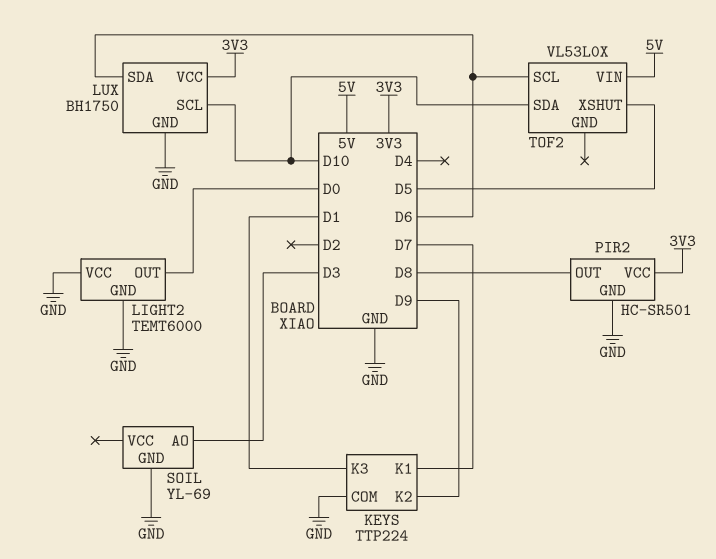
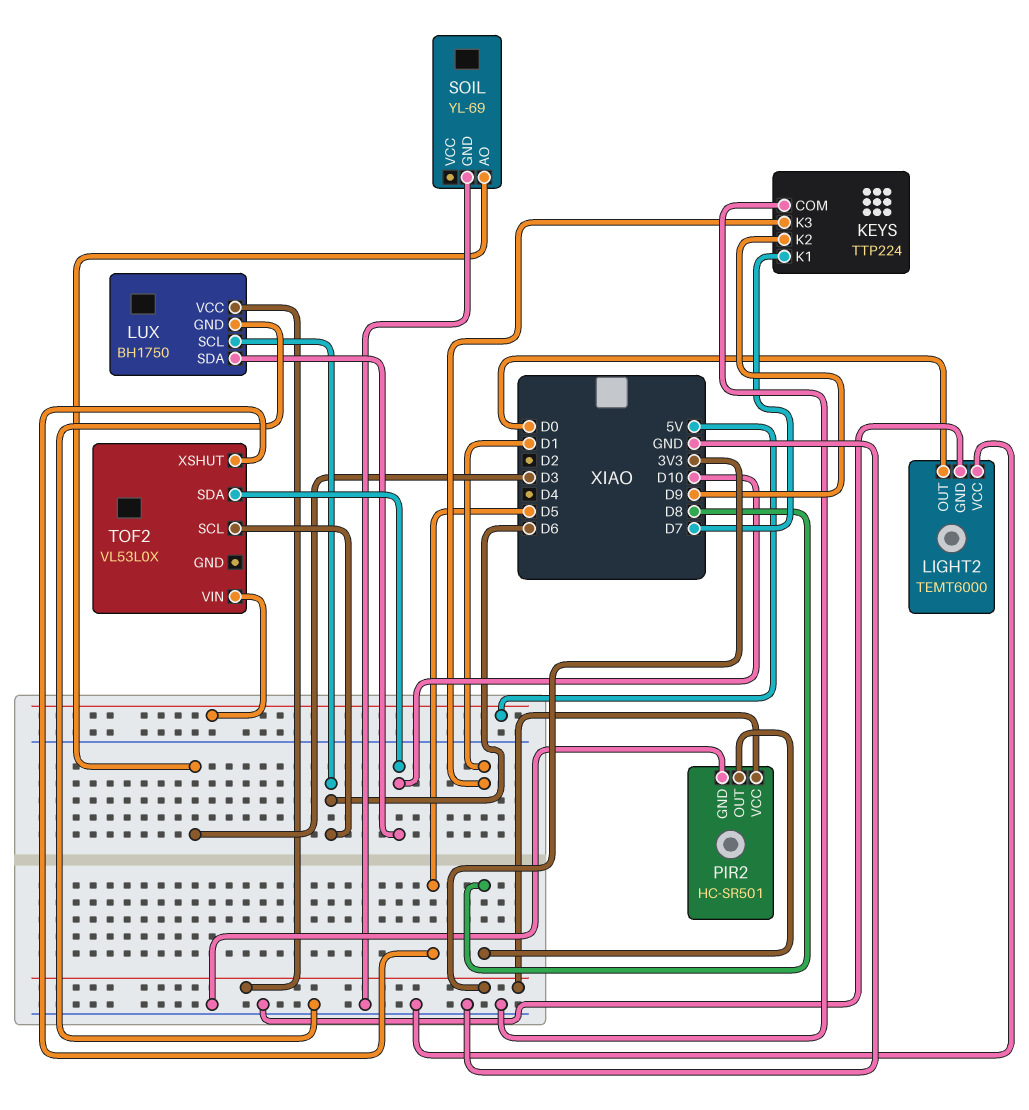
LUX pin SCL: D10 -> D6
LUX pin SDA: D6 -> D10

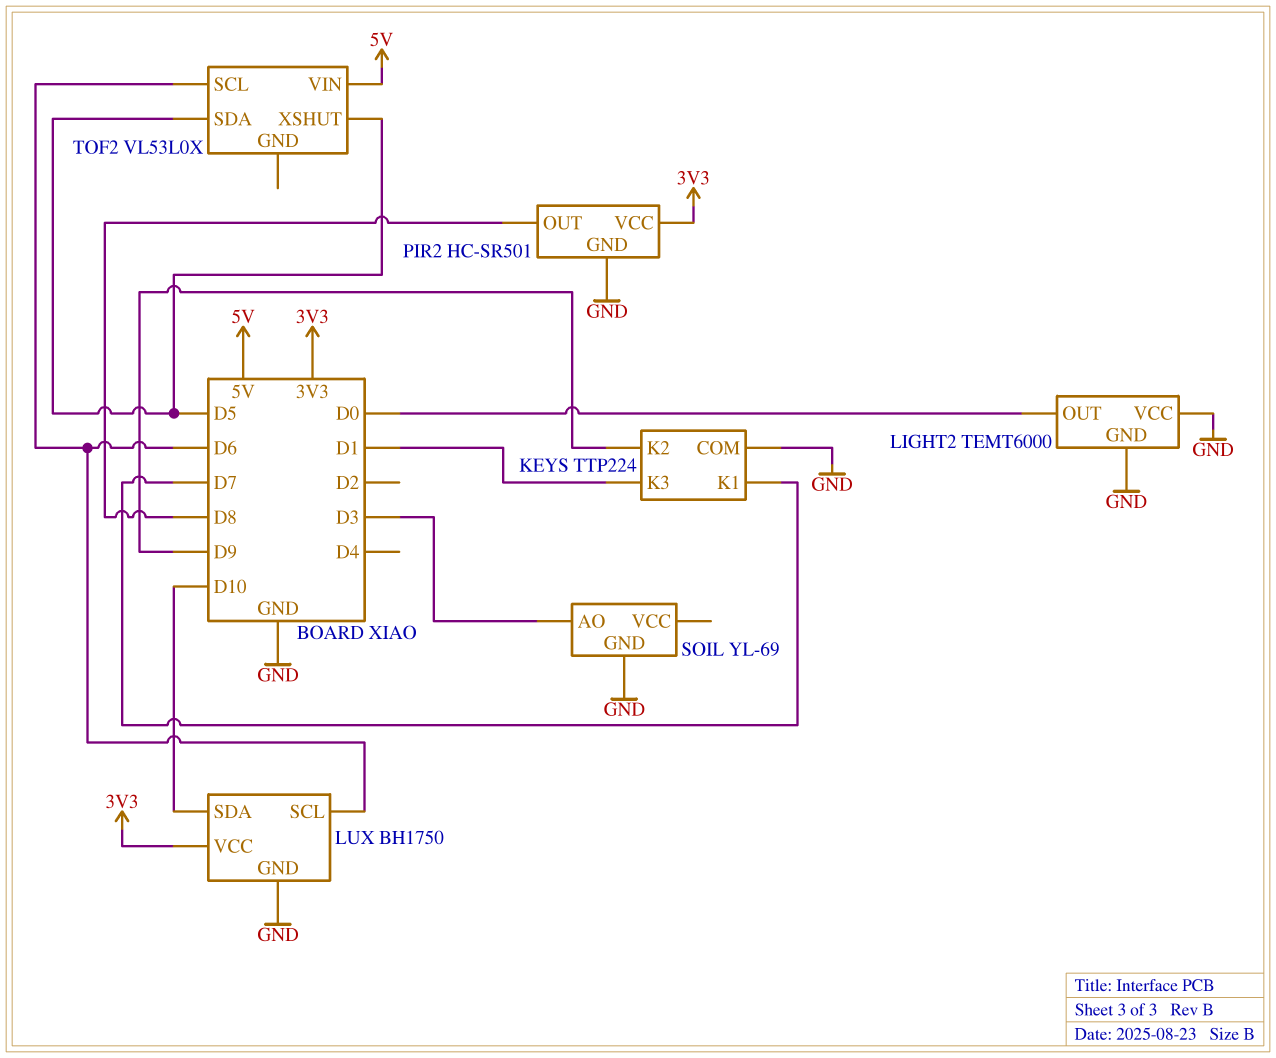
TOF2 pin SDA: D10 -> D5

